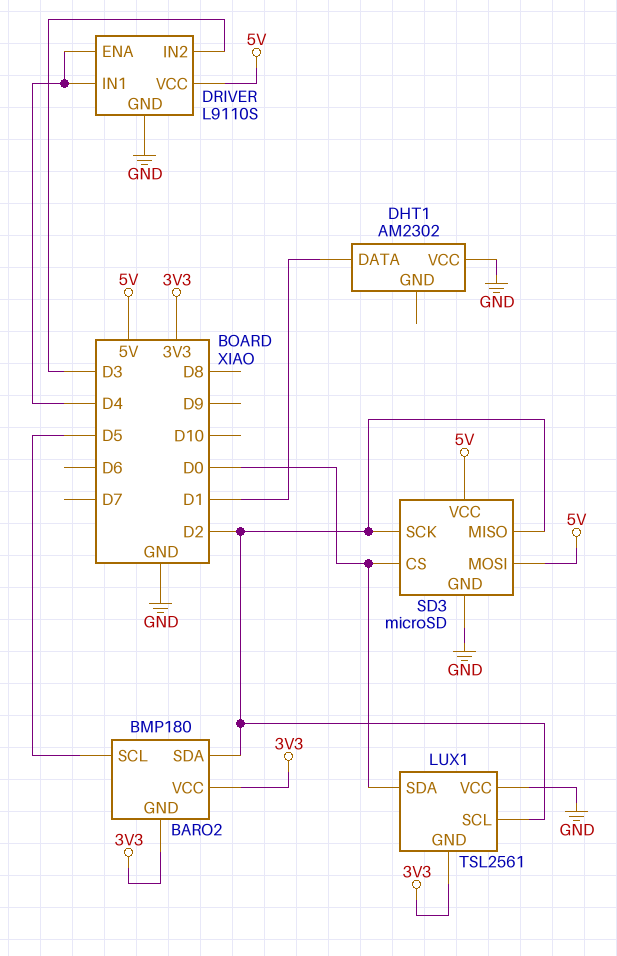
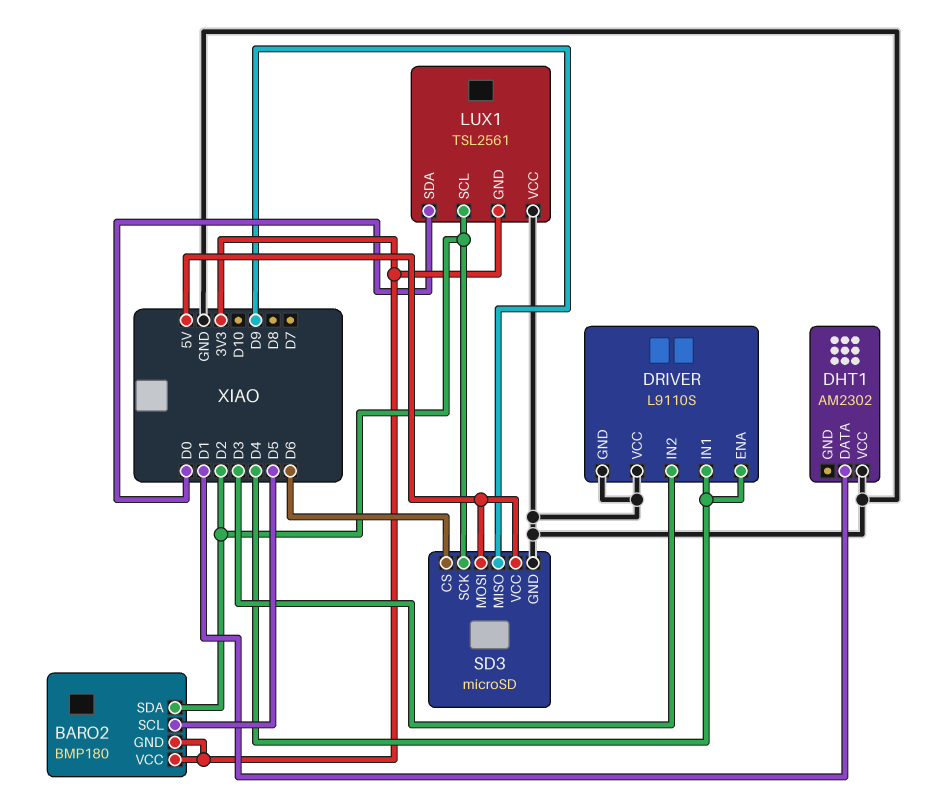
DRIVER pin VCC: 5V -> GND
SD3 pin CS: D0 -> D6
SD3 pin MISO: D2 -> D9

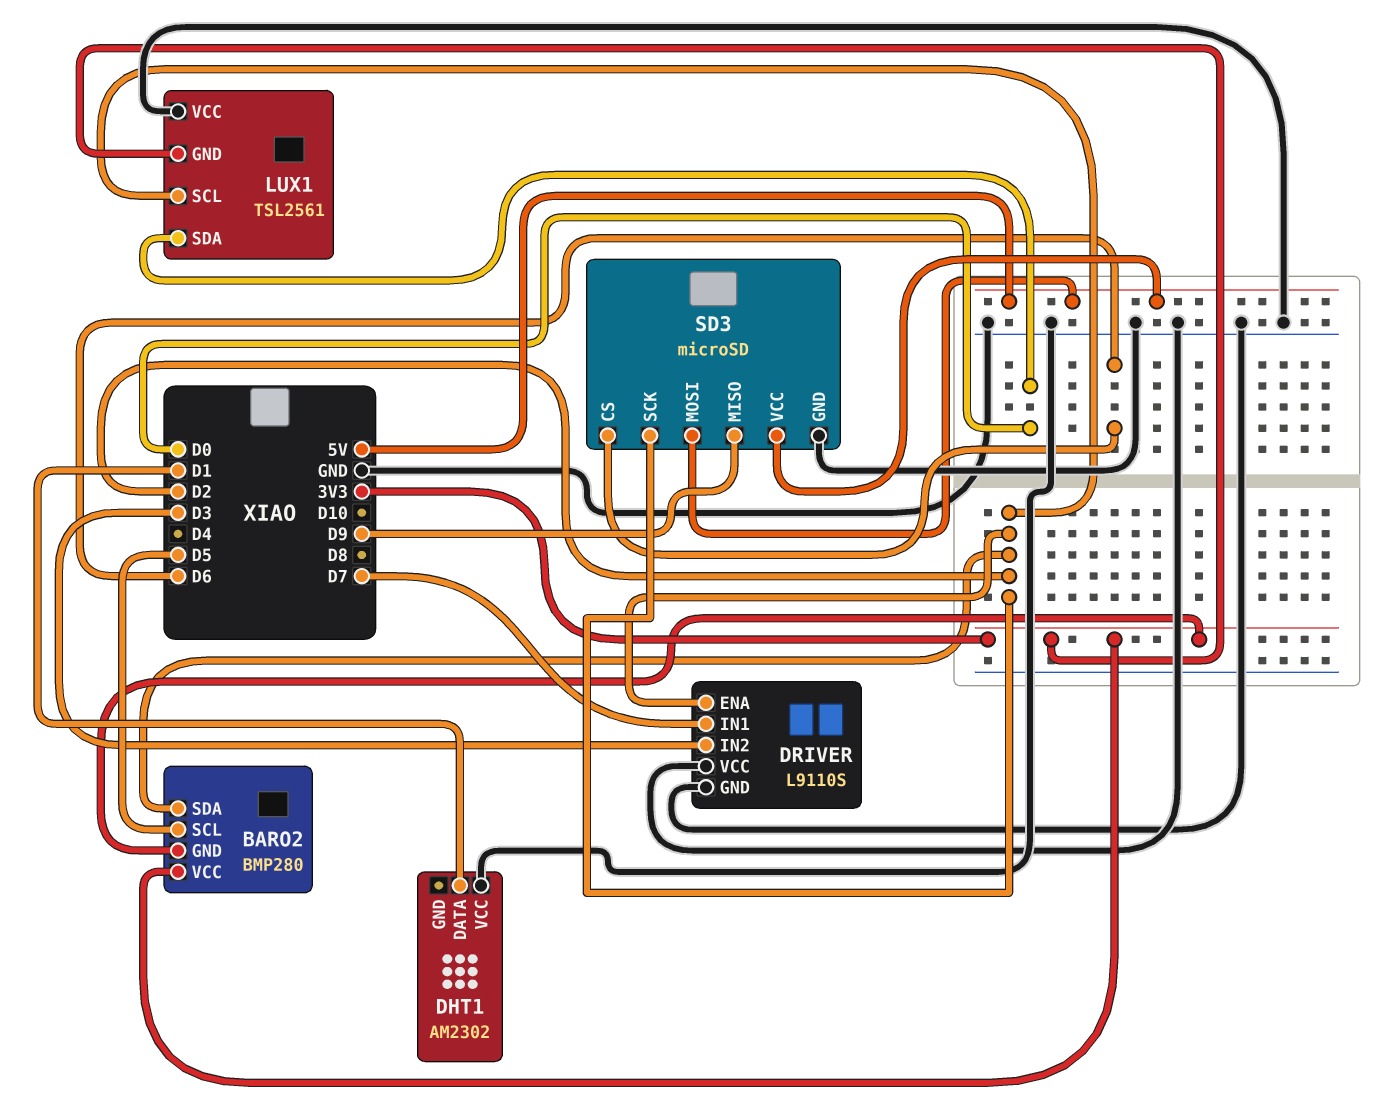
BARO2: BMP180 -> BMP280
DRIVER pin ENA: D4 -> D2
DRIVER pin IN1: D4 -> D7

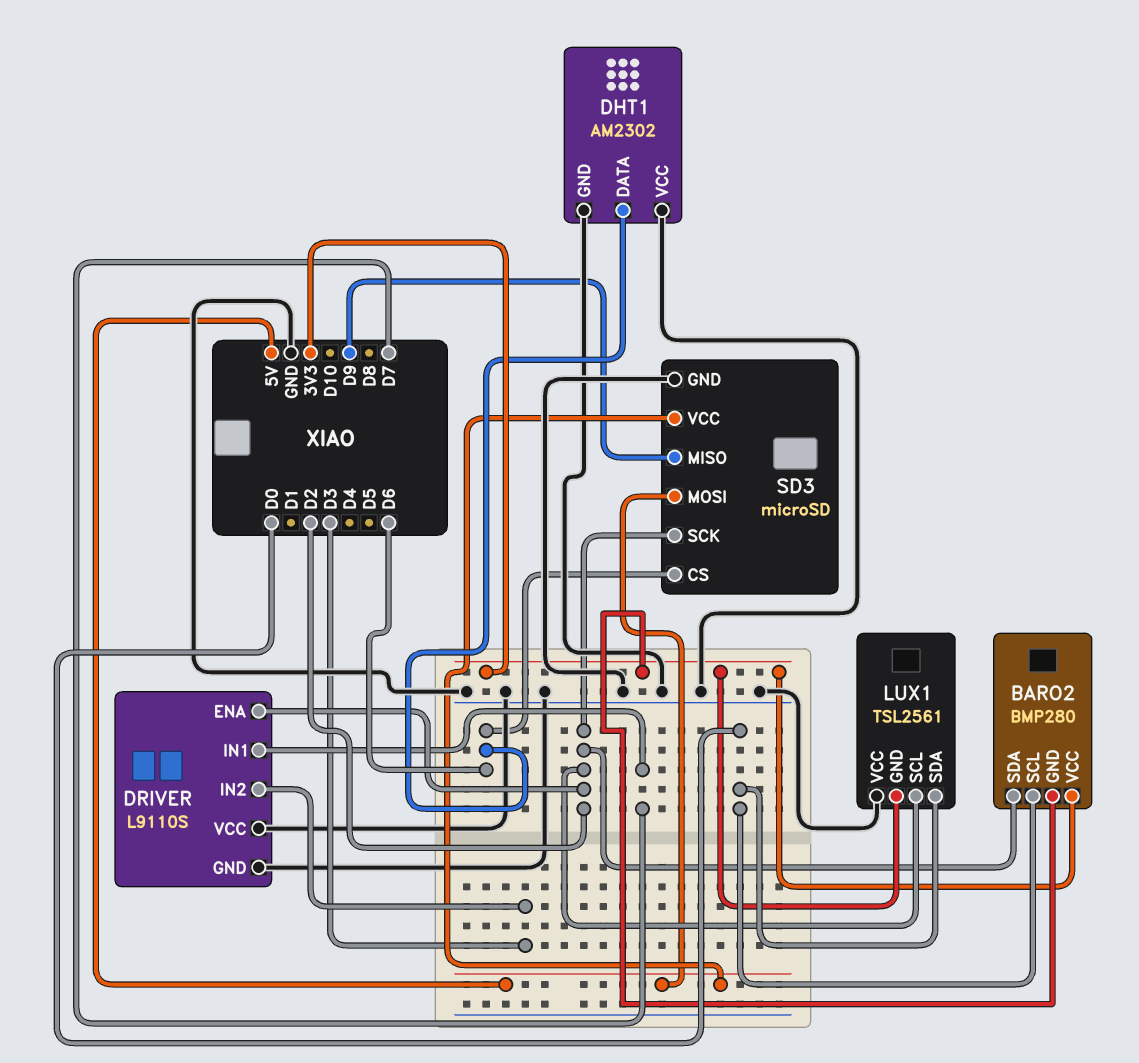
BARO2 pin SCL: D5 -> D0
DHT1 pin DATA: D1 -> D6
DHT1 pin GND: none -> GND

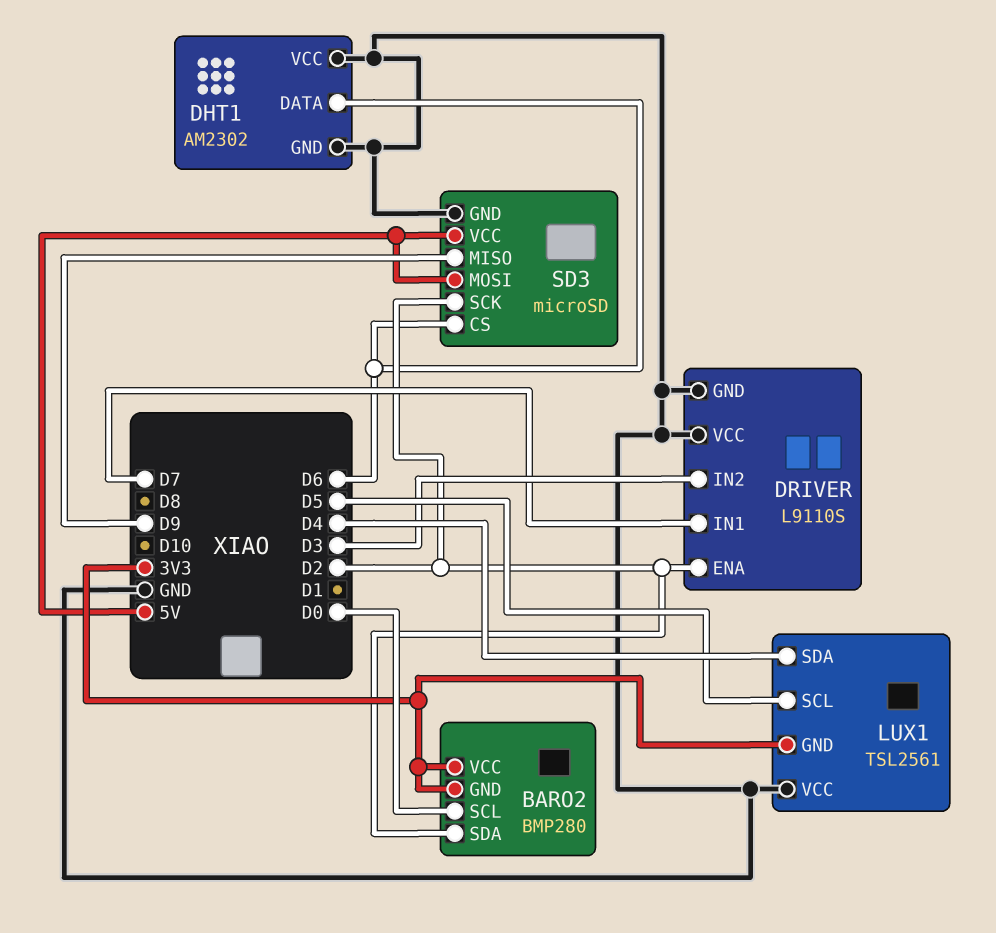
LUX1 pin SCL: D2 -> D5
LUX1 pin SDA: D0 -> D4

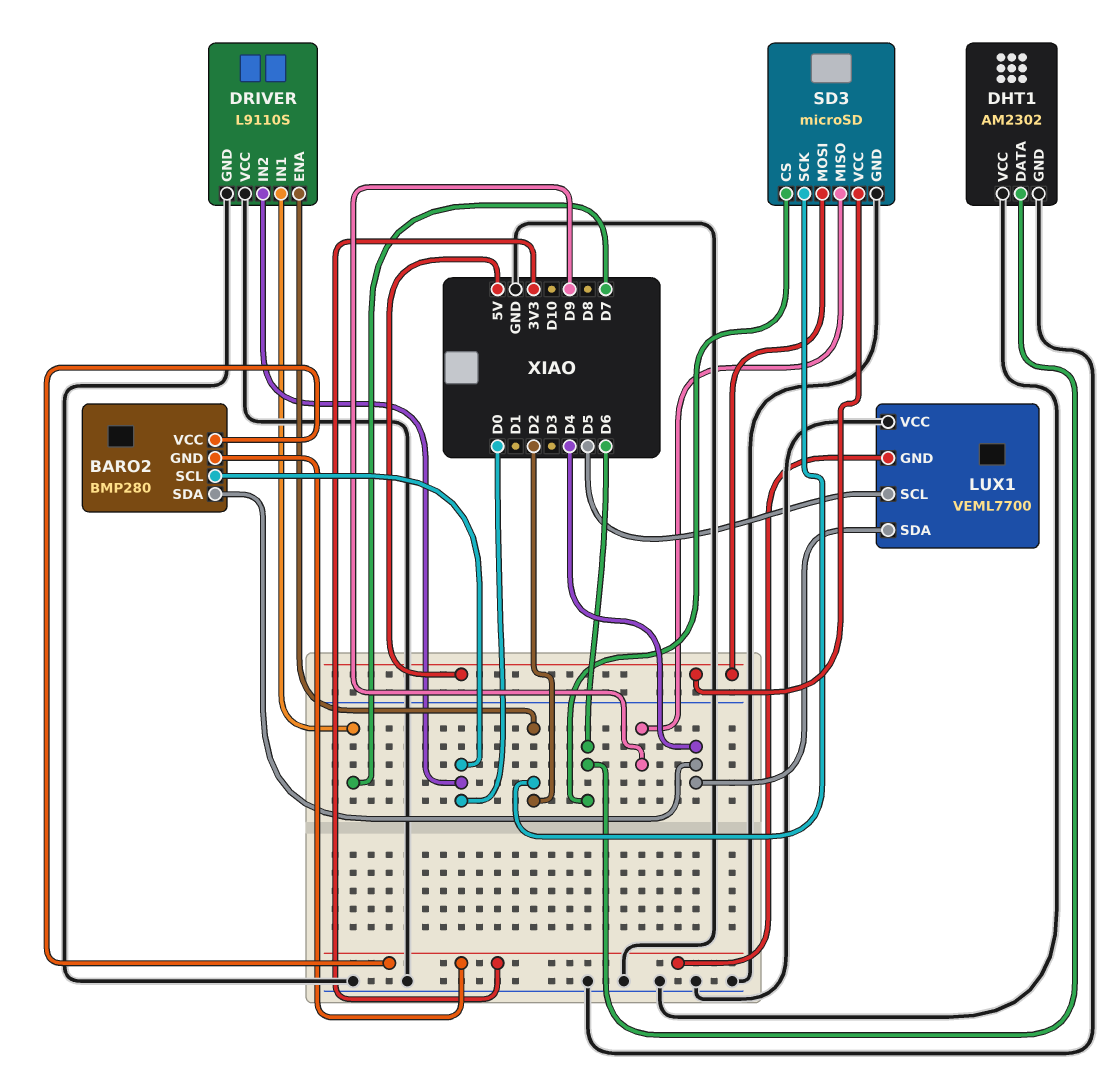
BARO2 pin SDA: D2 -> D4
DRIVER pin IN2: D3 -> D0
LUX1: TSL2561 -> VEML7700

